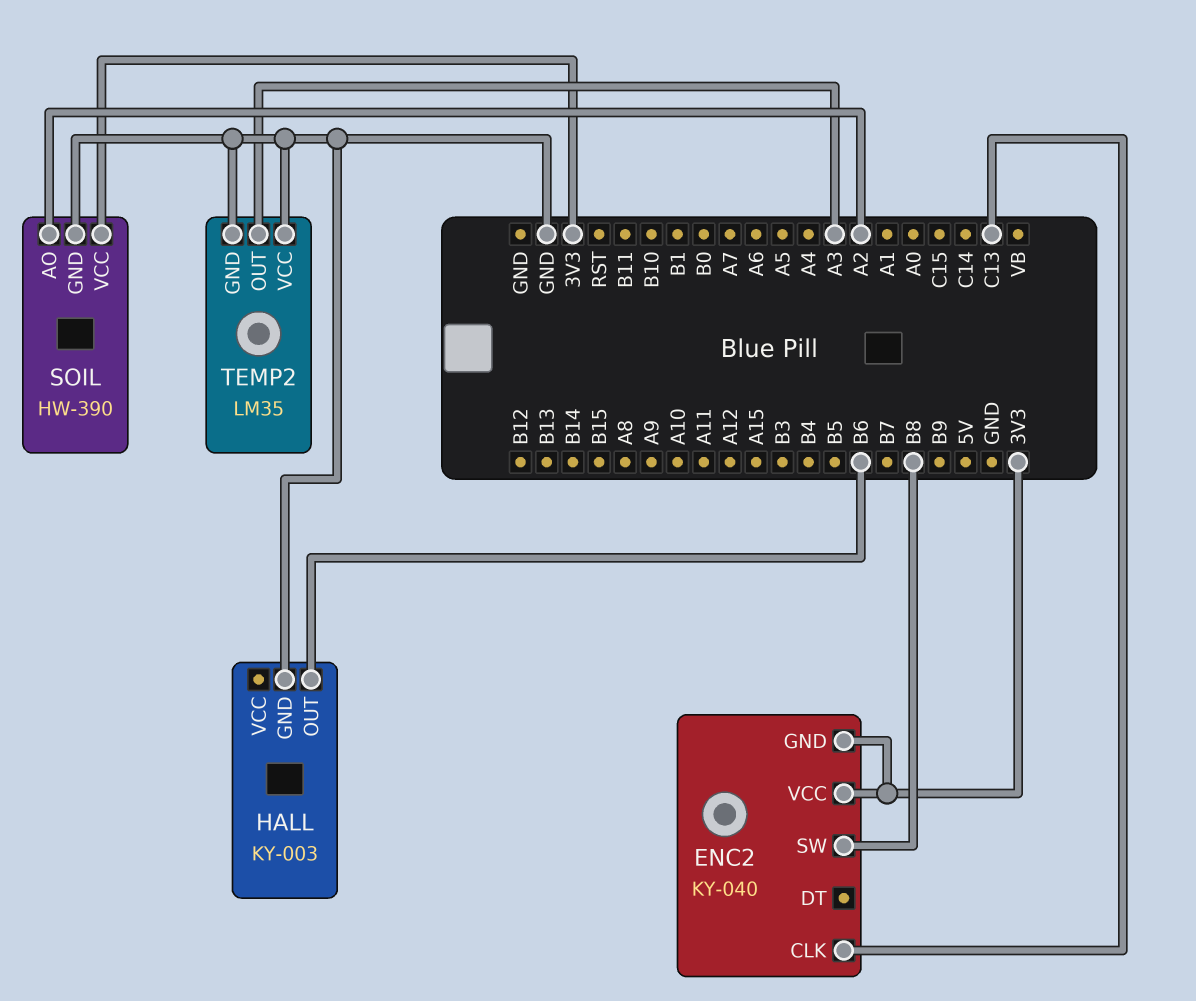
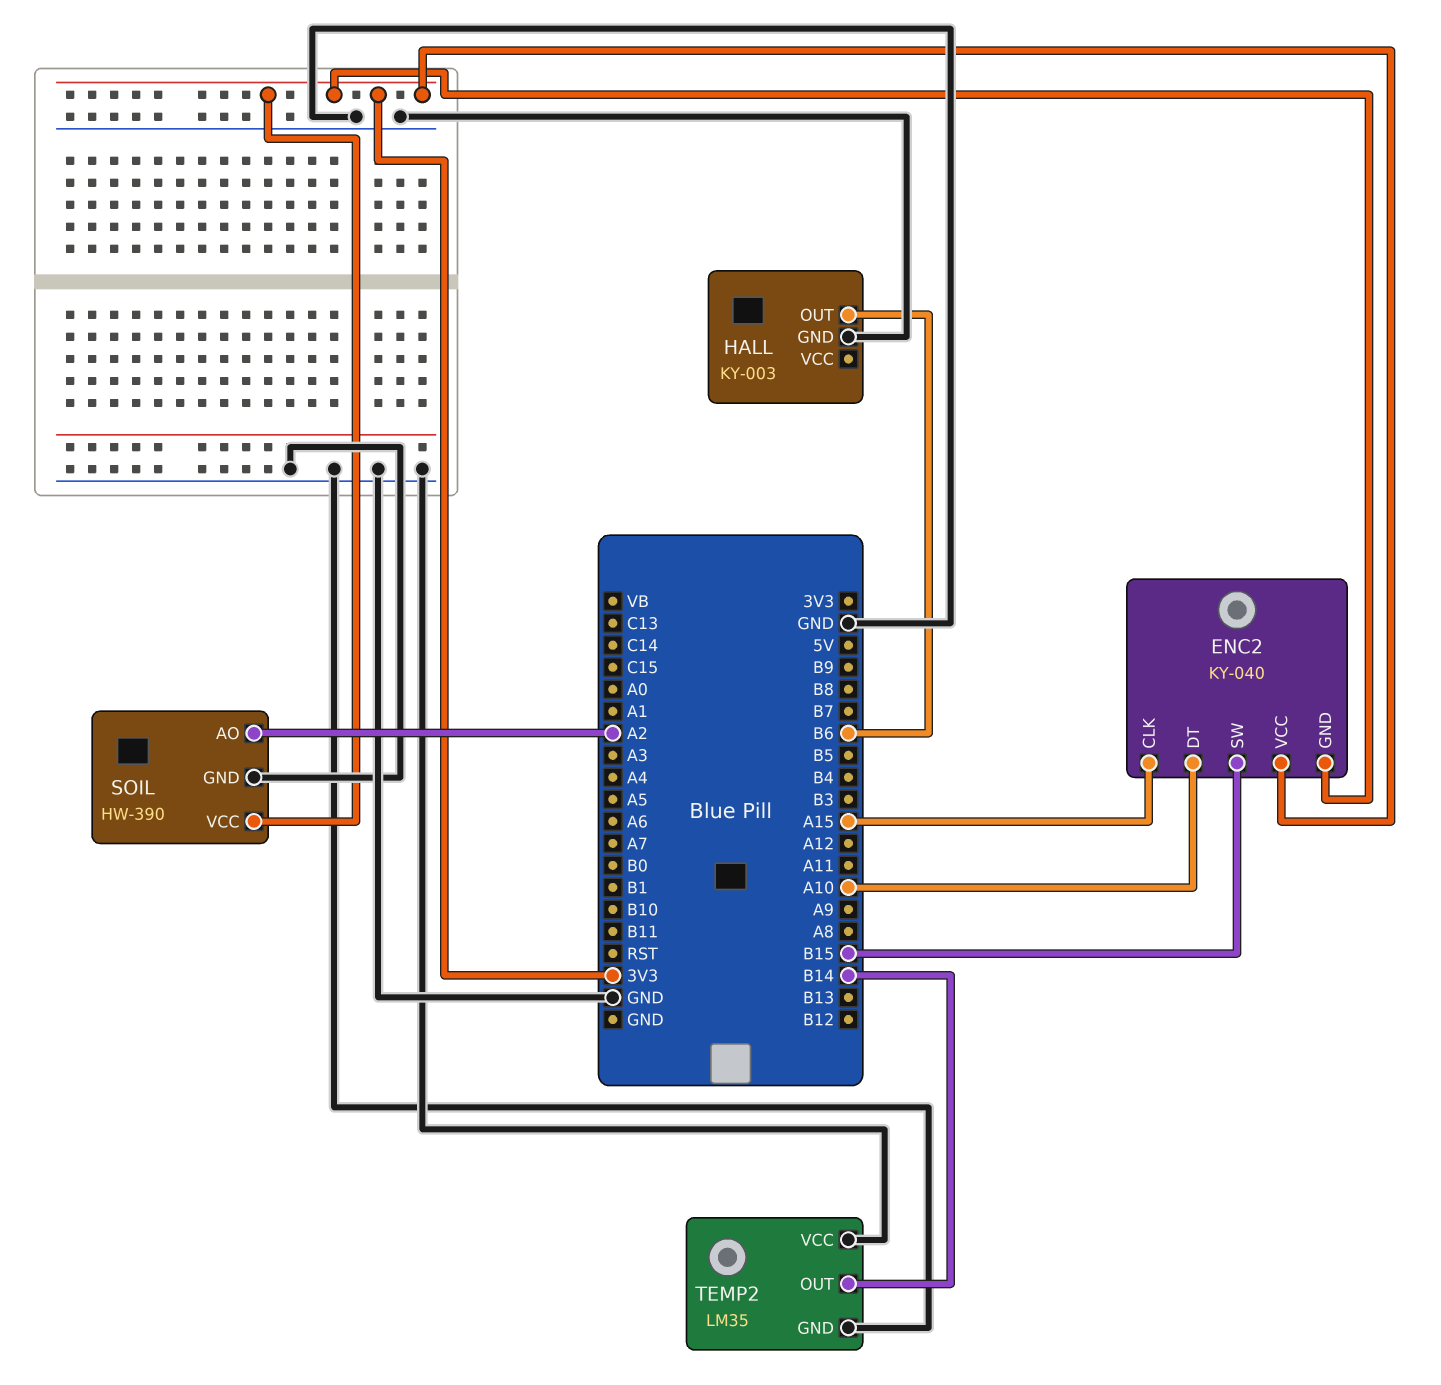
ENC2 pin CLK: C13 -> A15
ENC2 pin DT: none -> A10
ENC2 pin SW: B8 -> B15
TEMP2 pin OUT: A3 -> B14

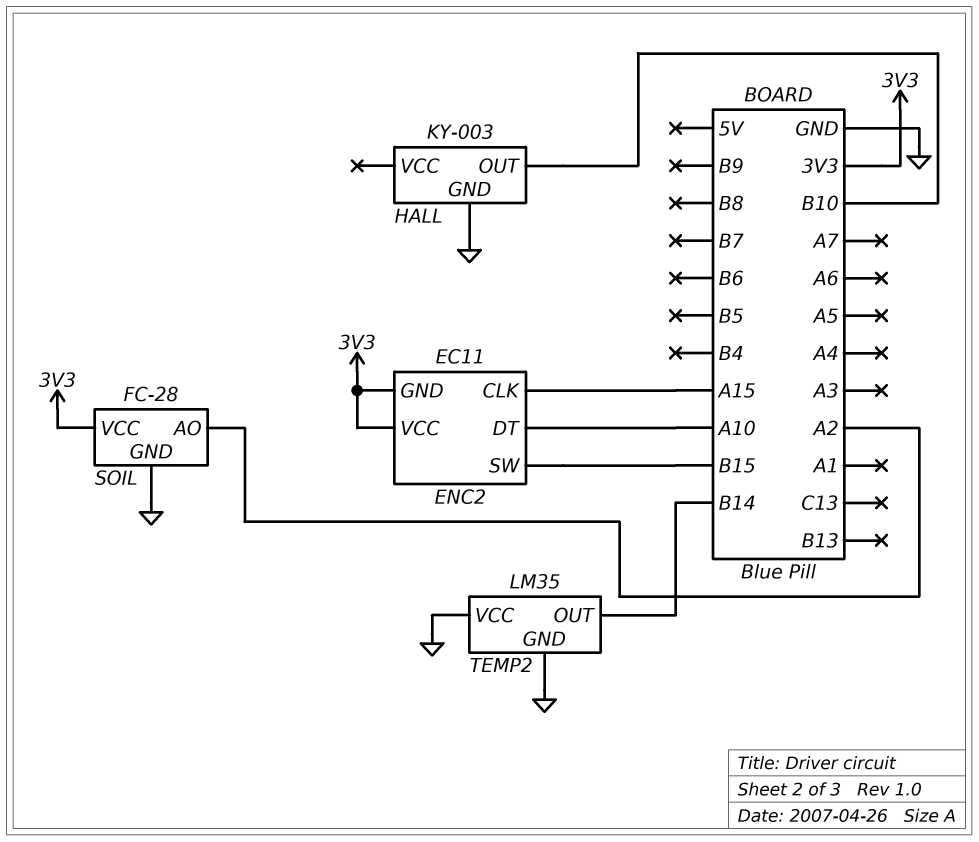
ENC2: KY-040 -> EC11
HALL pin OUT: B6 -> B10
SOIL: HW-390 -> FC-28

